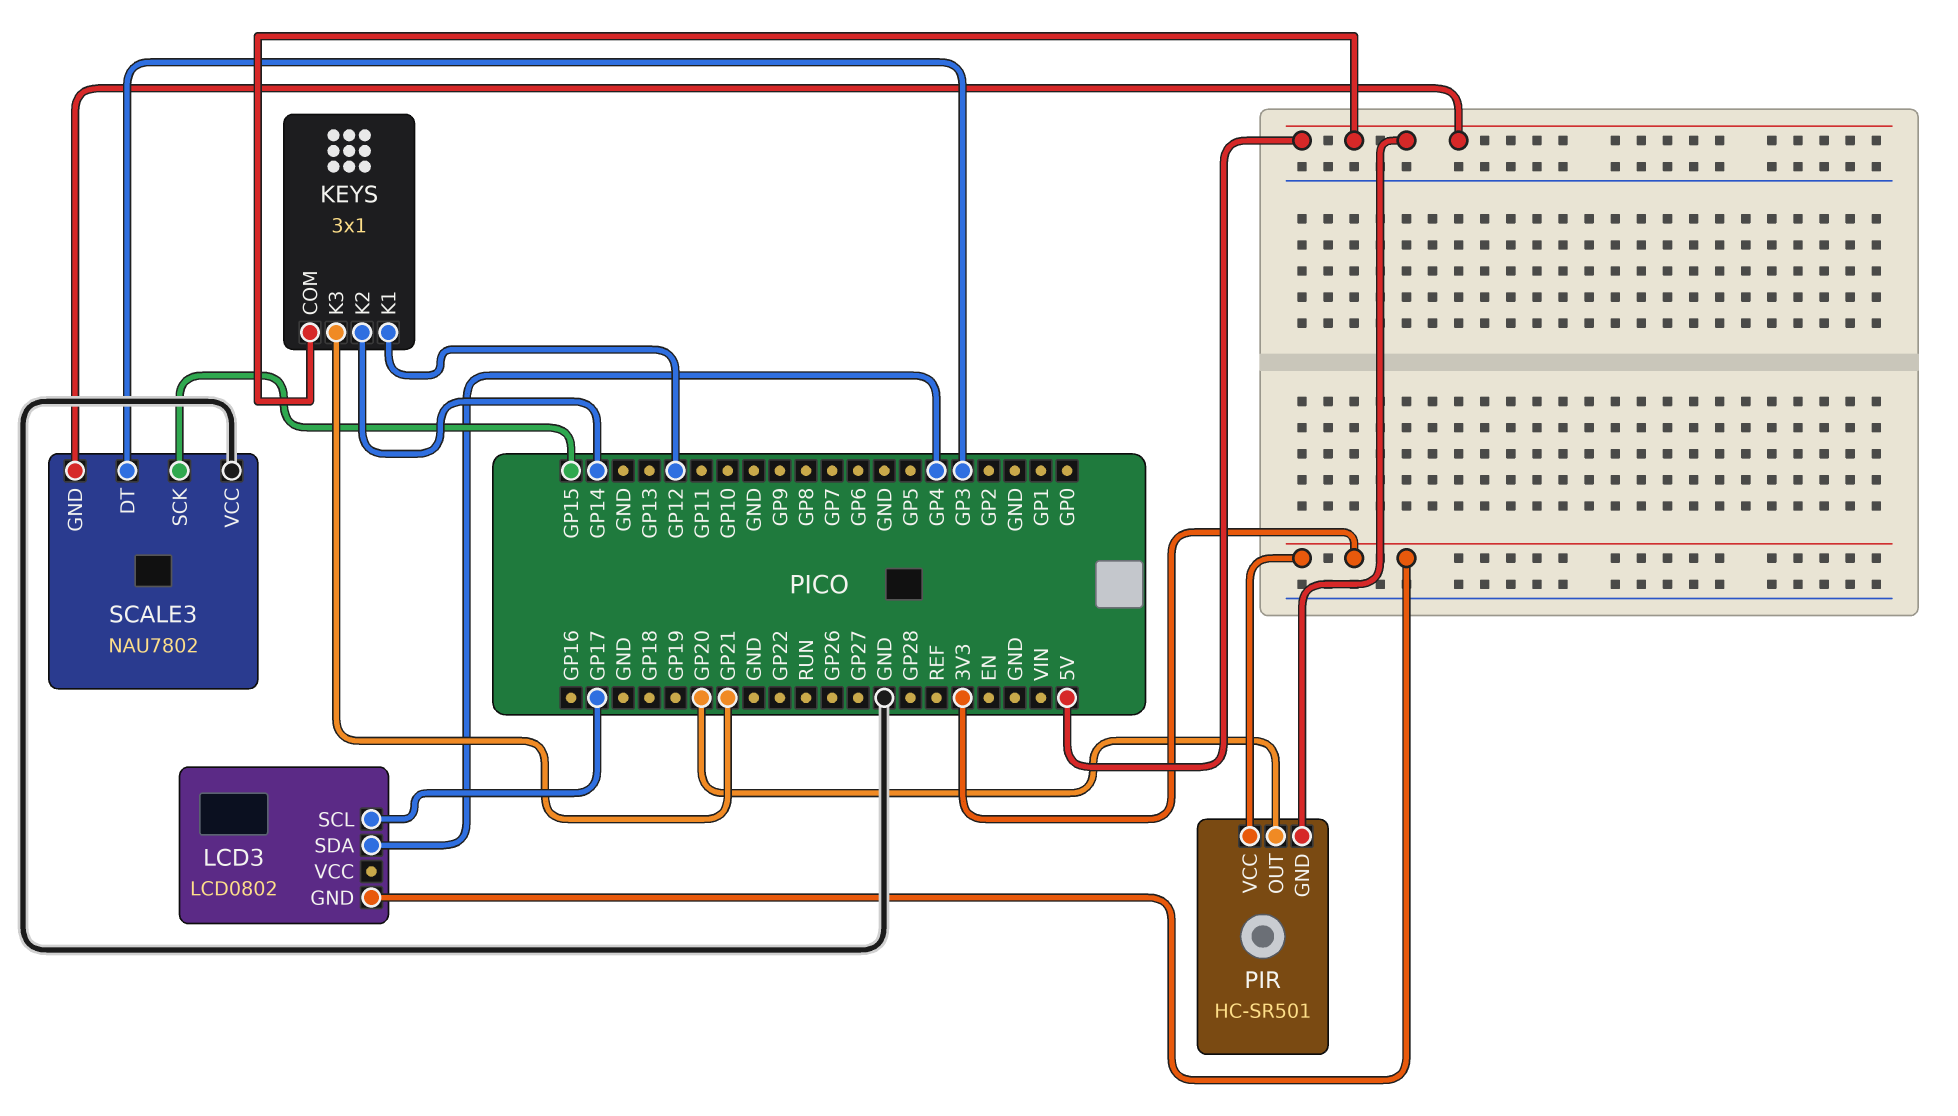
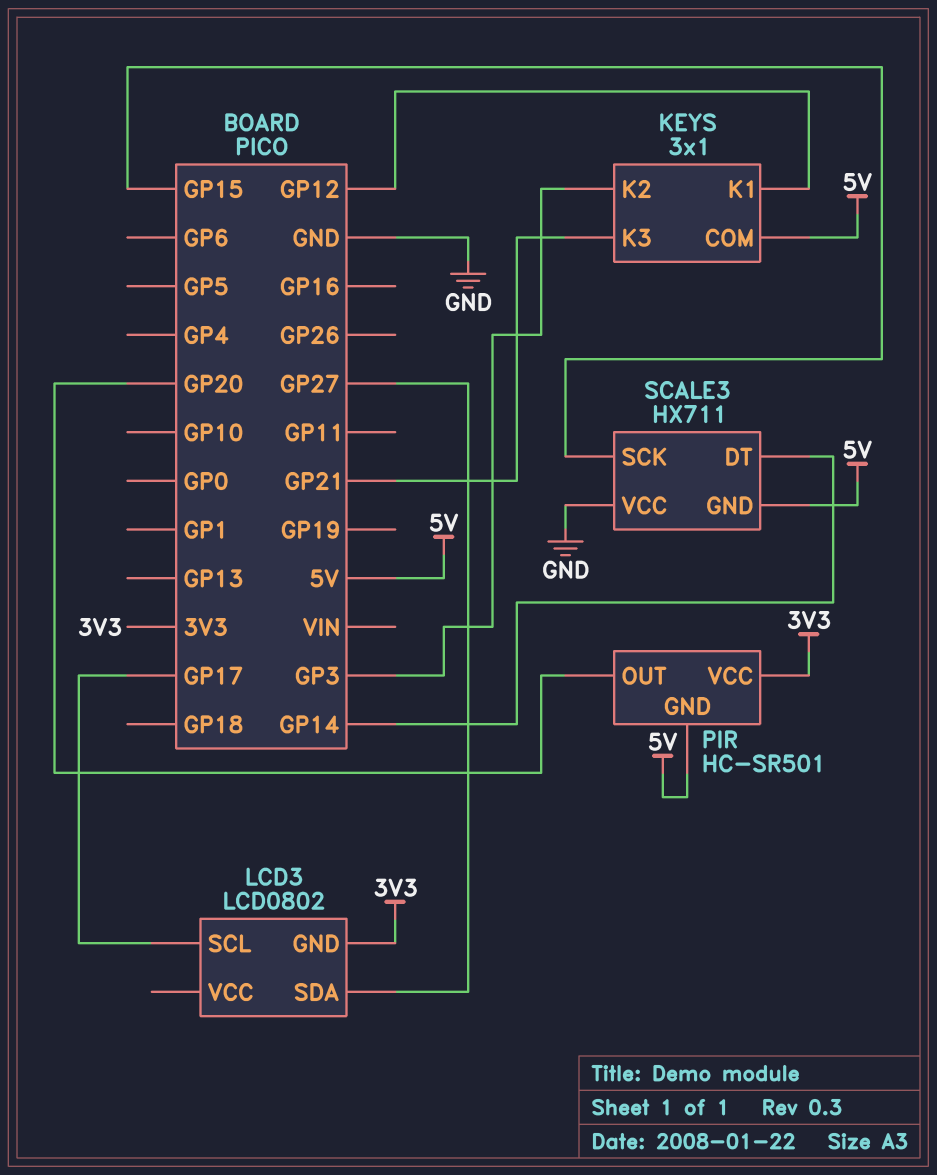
KEYS pin K2: GP14 -> GP3
LCD3 pin SDA: GP4 -> GP27
SCALE3: NAU7802 -> HX711
SCALE3 pin DT: GP3 -> GP14

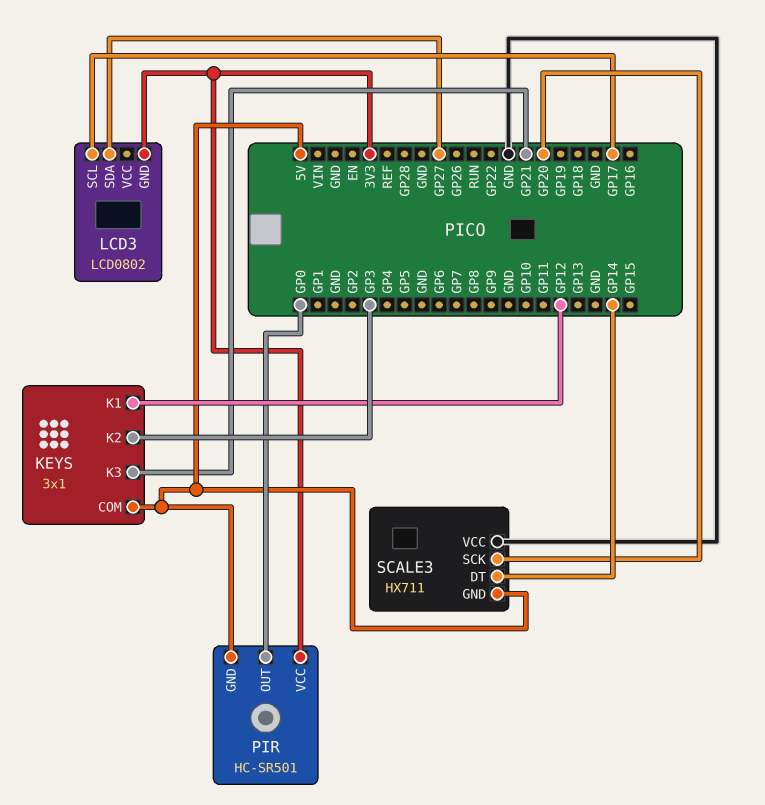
PIR pin OUT: GP20 -> GP0
SCALE3 pin SCK: GP15 -> GP20

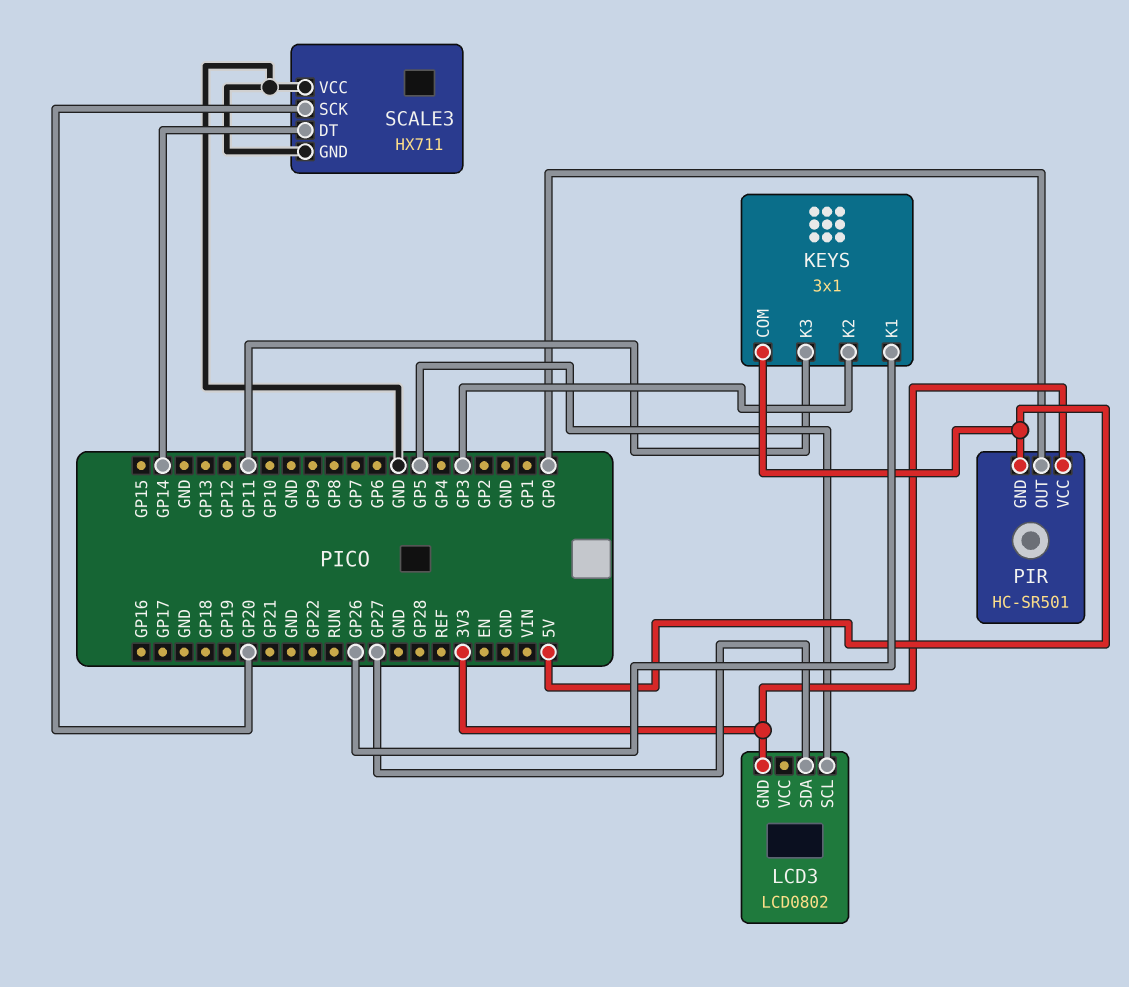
KEYS pin K1: GP12 -> GP26
KEYS pin K3: GP21 -> GP11
LCD3 pin SCL: GP17 -> GP5
SCALE3 pin GND: 5V -> GND

